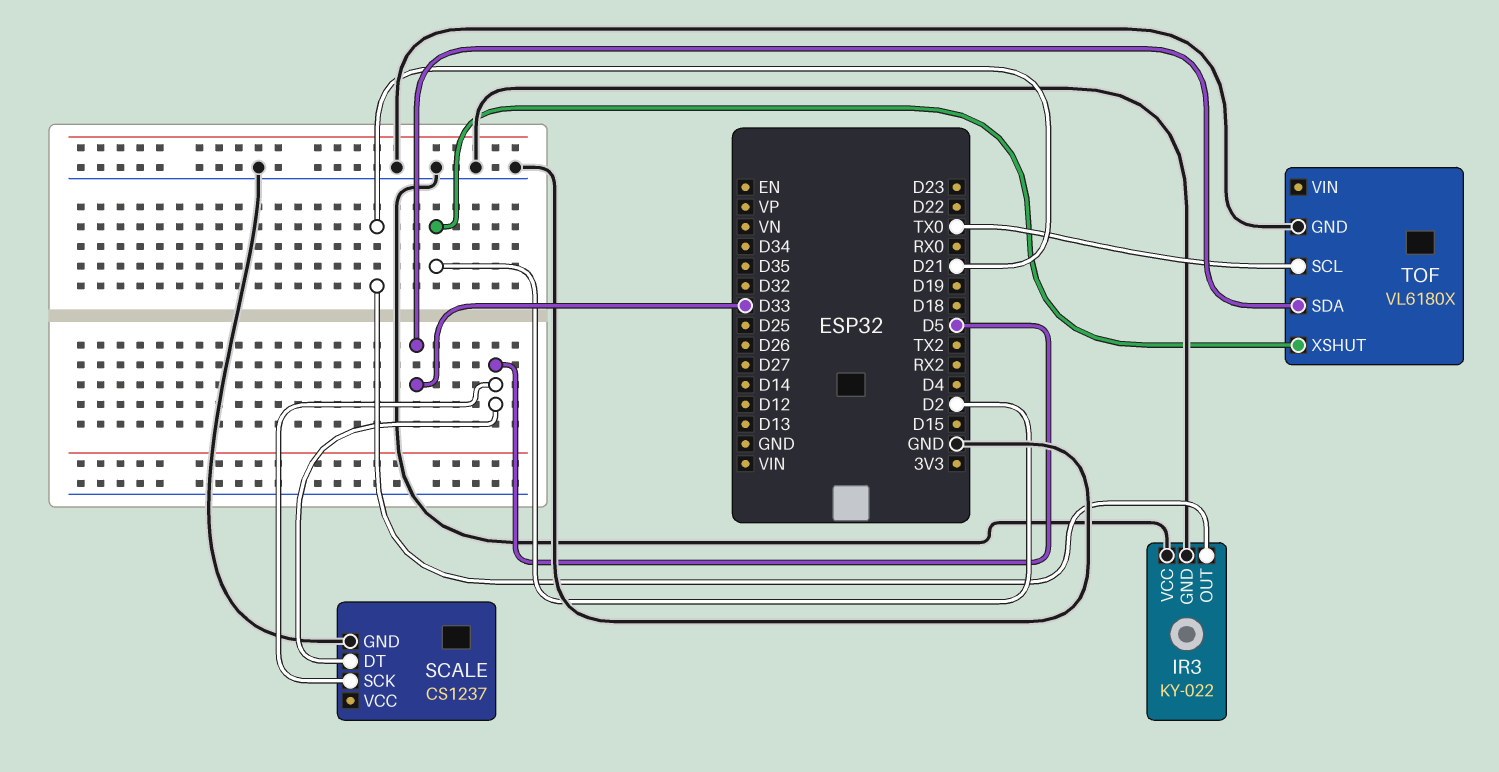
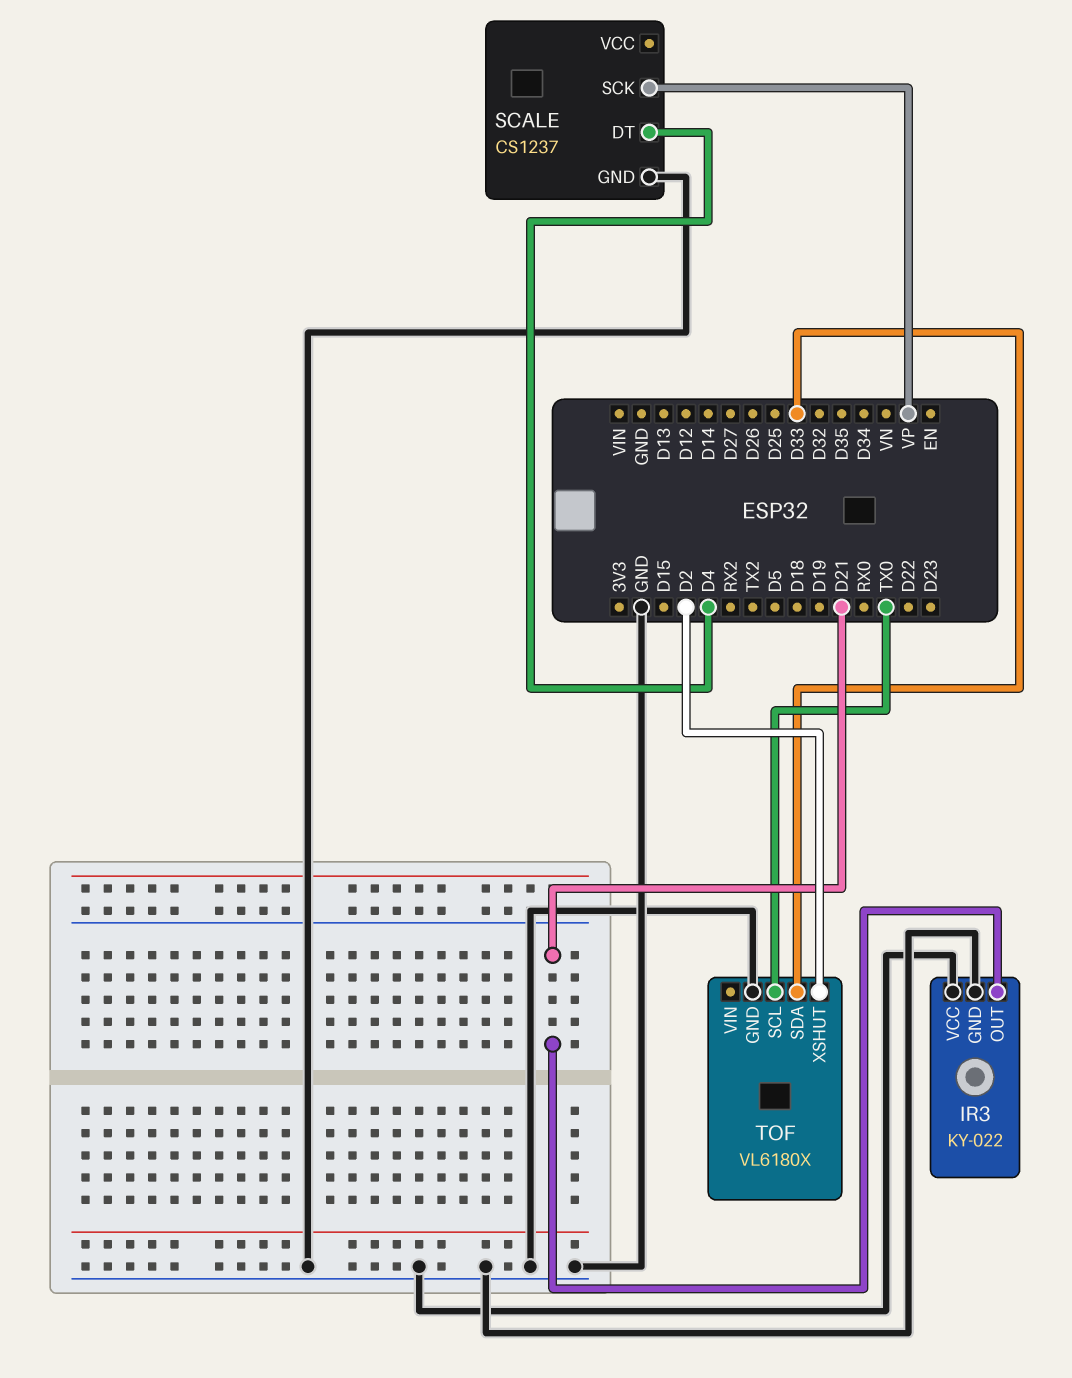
SCALE pin DT: D5 -> D4
SCALE pin SCK: D5 -> VP

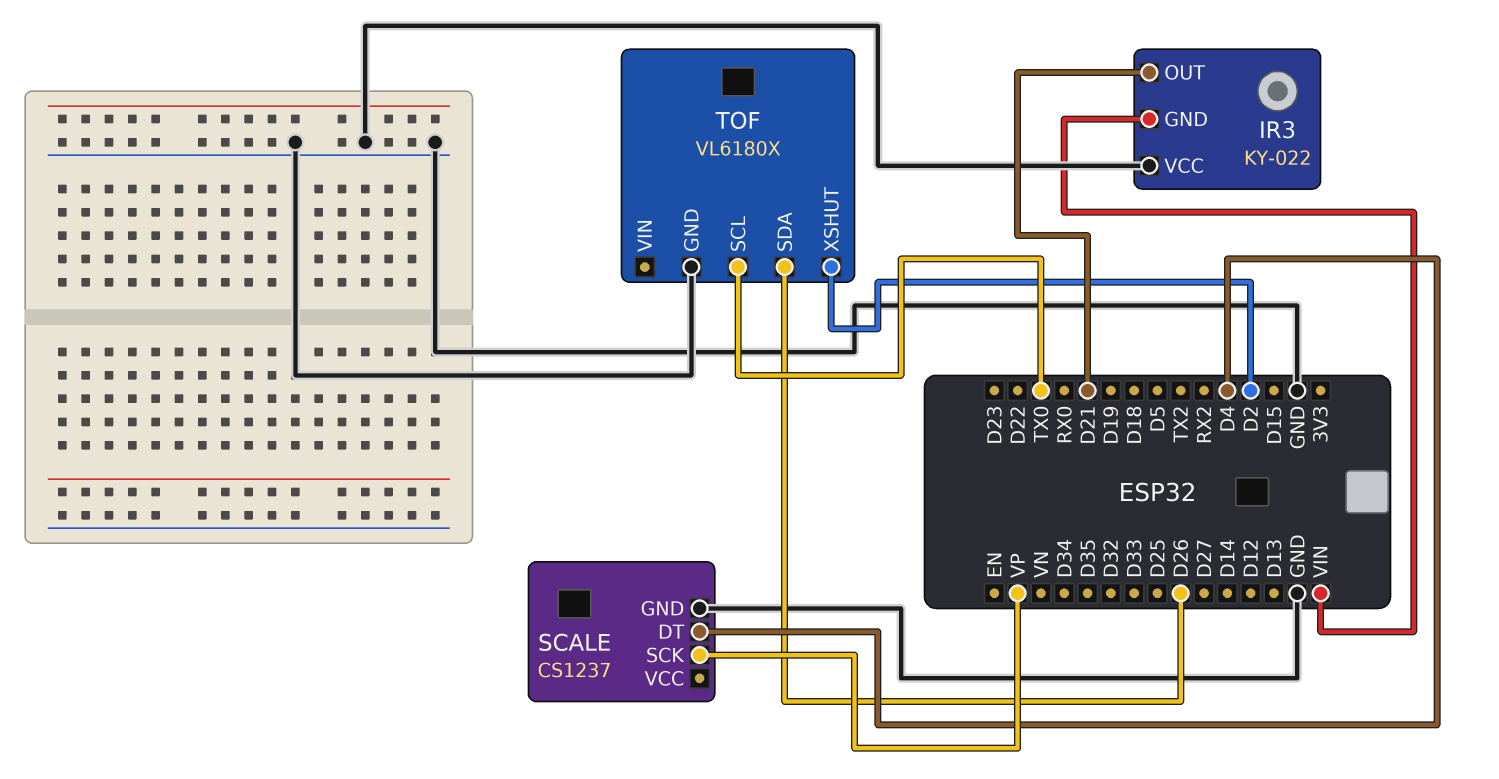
IR3 pin GND: GND -> VIN
TOF pin SDA: D33 -> D26

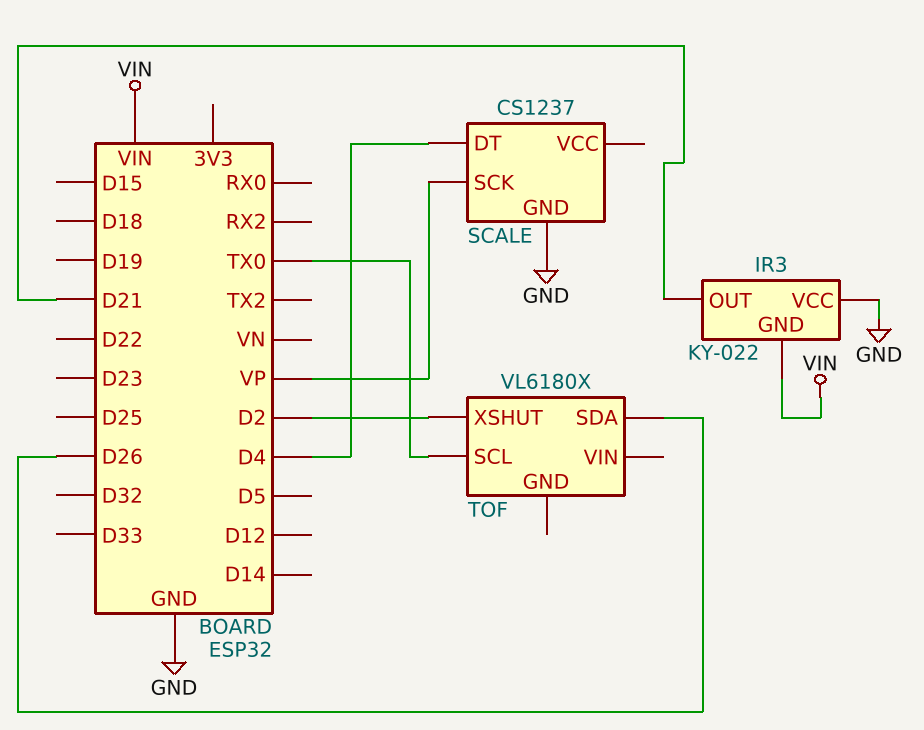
TOF pin GND: GND -> none

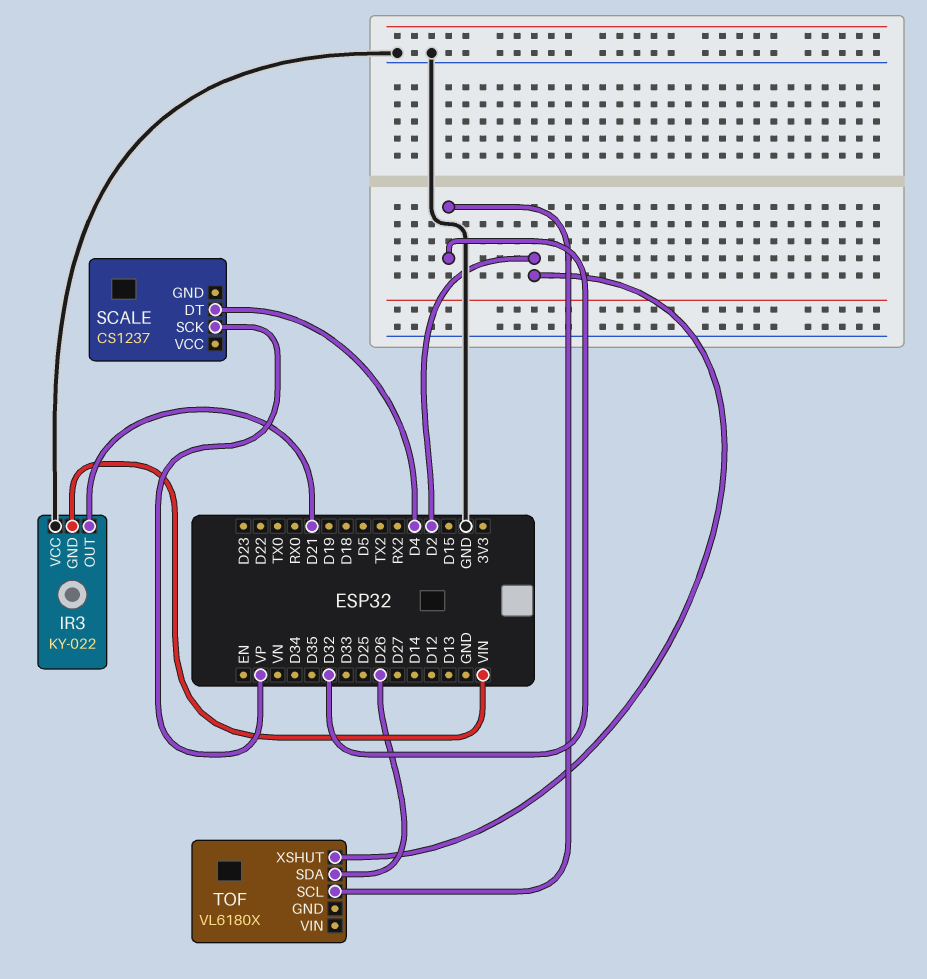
SCALE pin GND: GND -> none
TOF pin SCL: TX0 -> D32

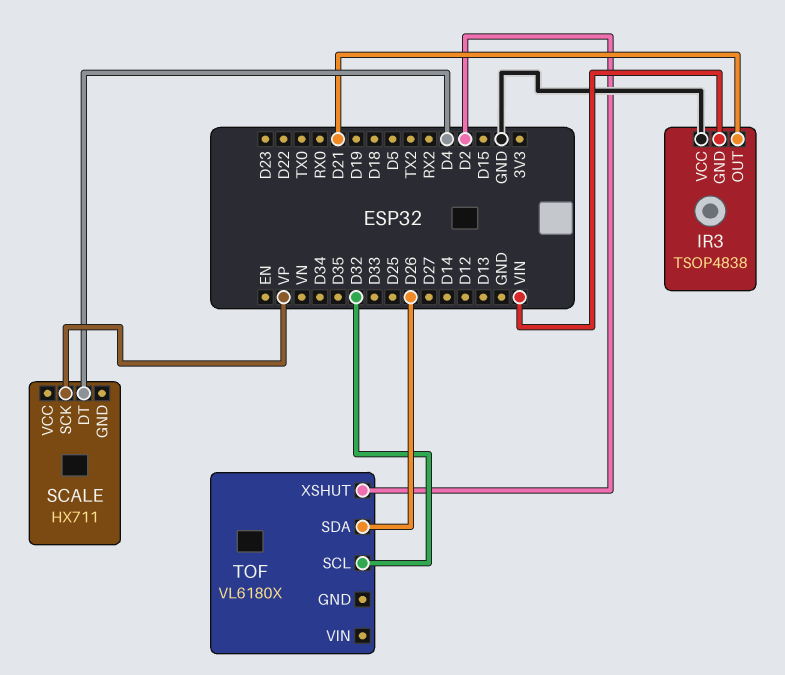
IR3: KY-022 -> TSOP4838
SCALE: CS1237 -> HX711

